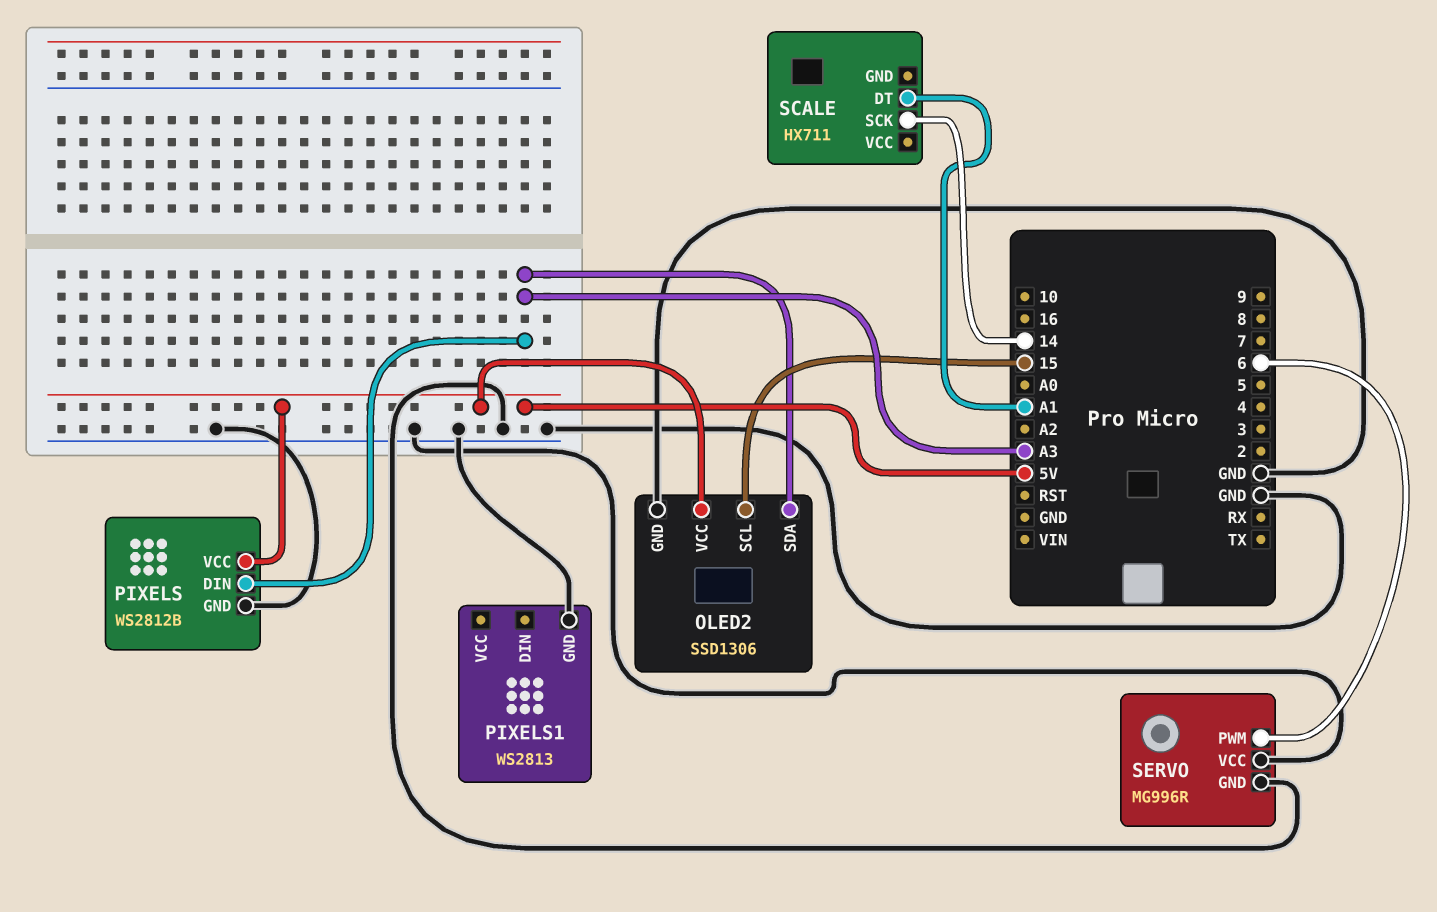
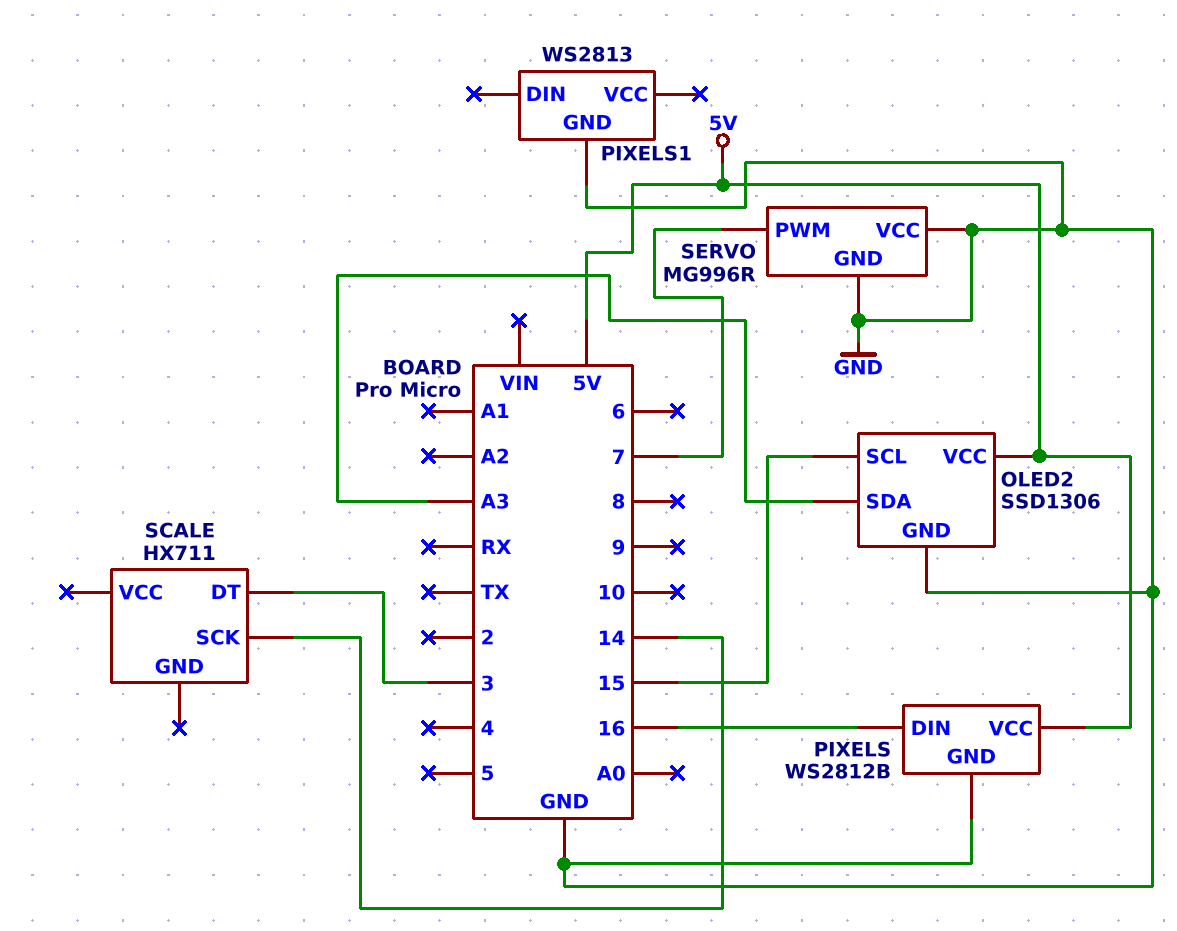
PIXELS pin DIN: A3 -> 16
SCALE pin DT: A1 -> 3
SERVO pin PWM: 6 -> 7

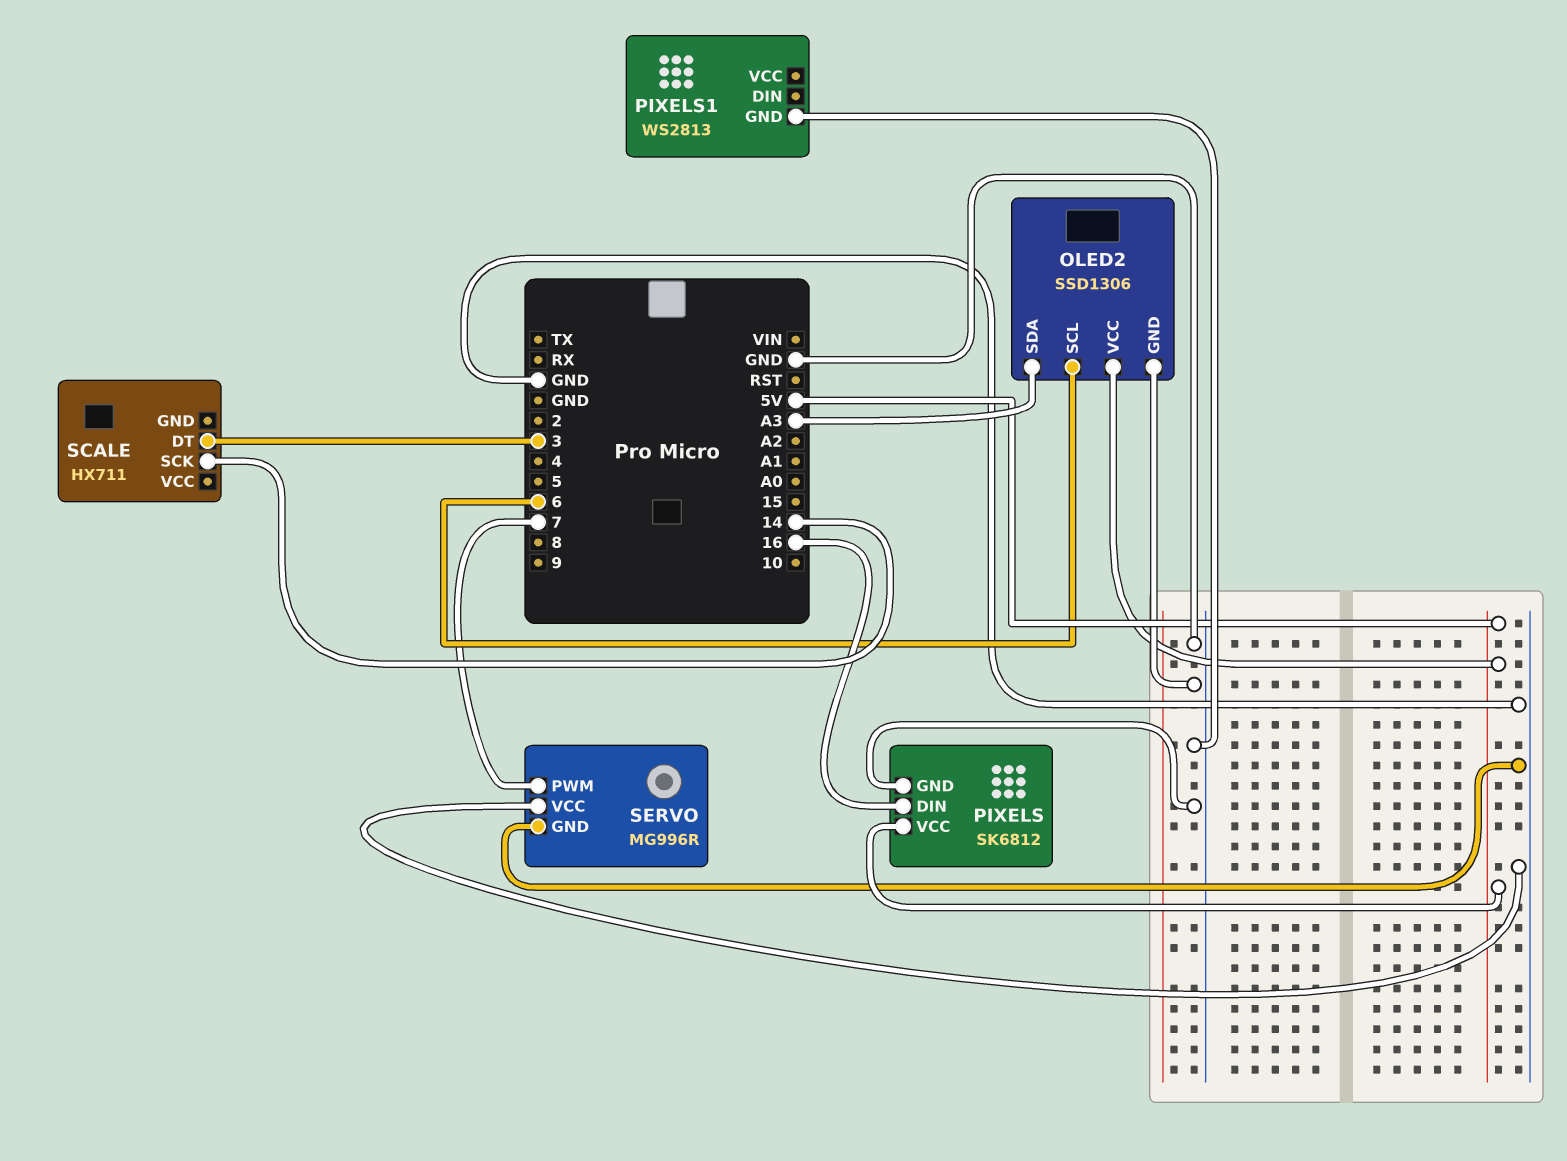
OLED2 pin SCL: 15 -> 6
PIXELS: WS2812B -> SK6812

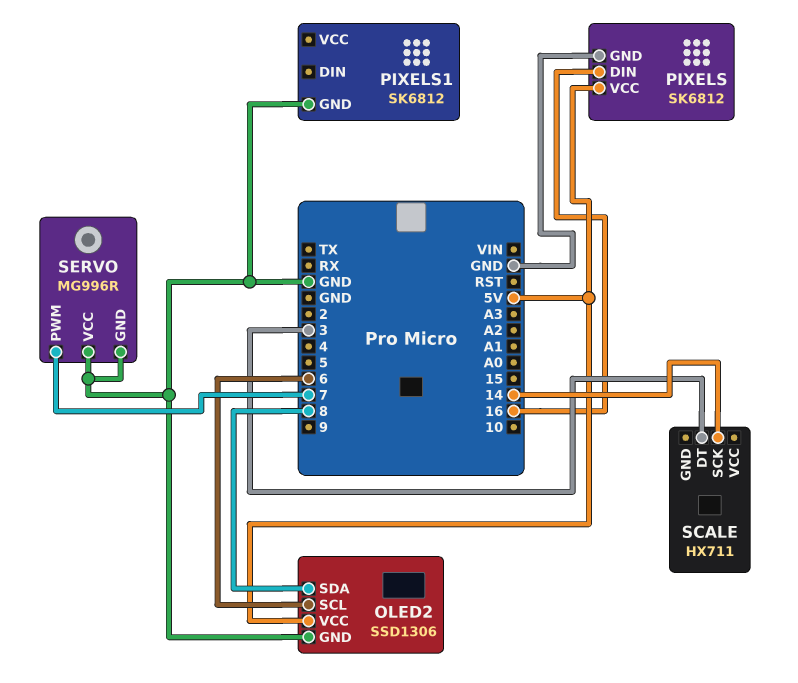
OLED2 pin SDA: A3 -> 8
PIXELS1: WS2813 -> SK6812

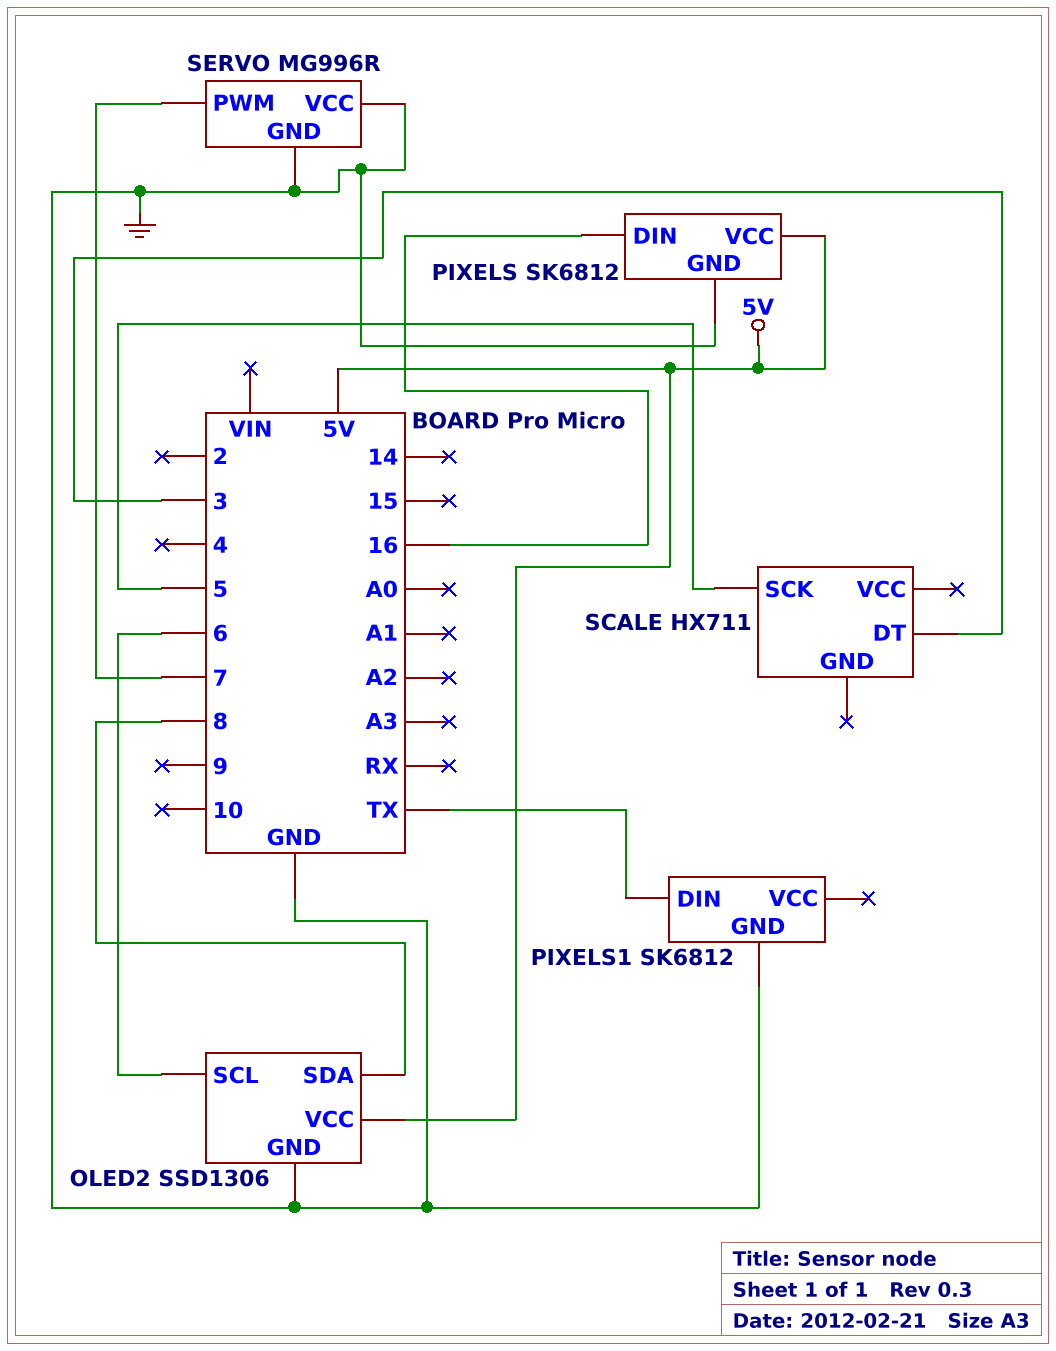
PIXELS1 pin DIN: none -> TX
SCALE pin SCK: 14 -> 5

